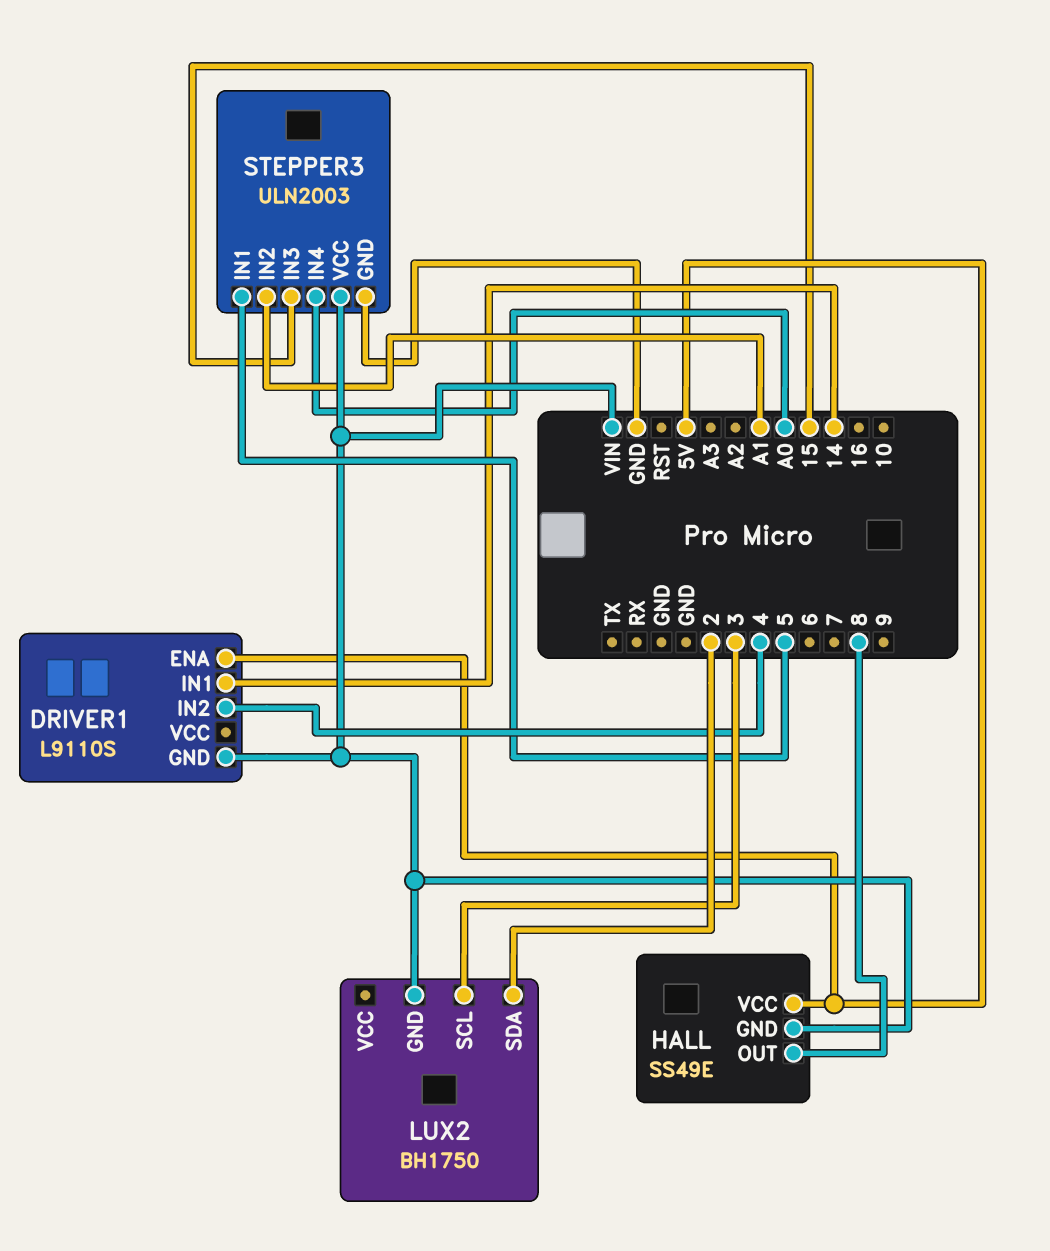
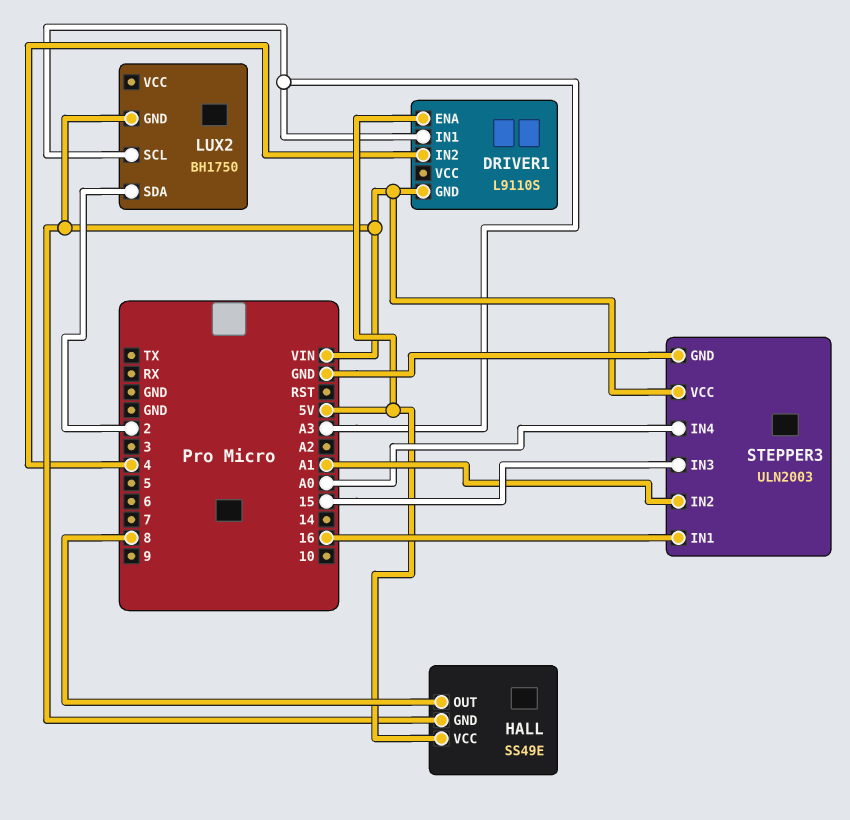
DRIVER1 pin IN1: 14 -> A3
LUX2 pin SCL: 3 -> A3
STEPPER3 pin IN1: 5 -> 16

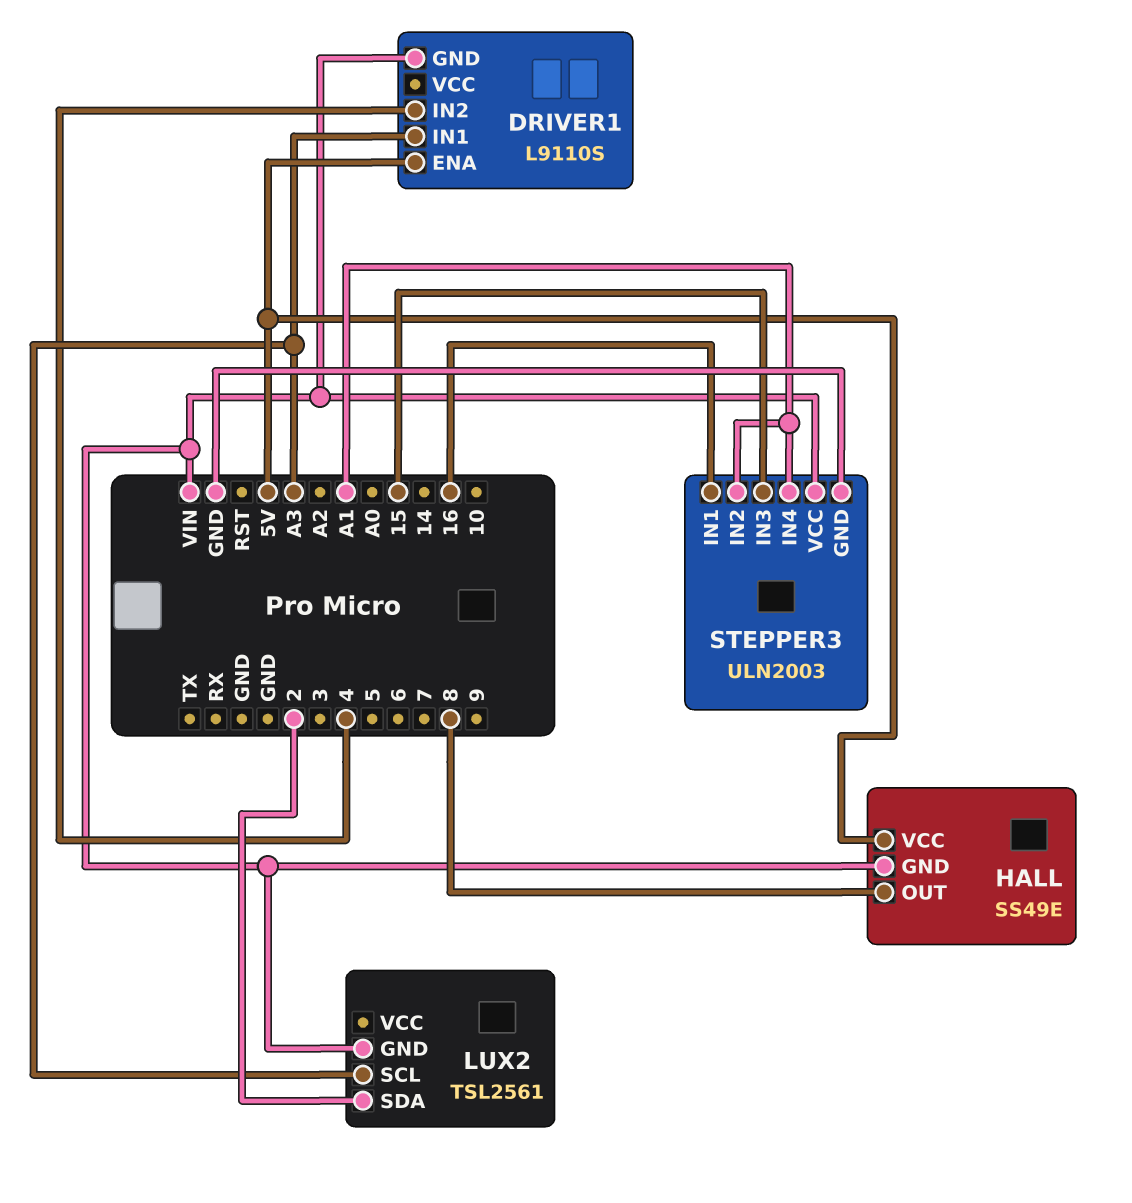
LUX2: BH1750 -> TSL2561
STEPPER3 pin IN4: A0 -> A1

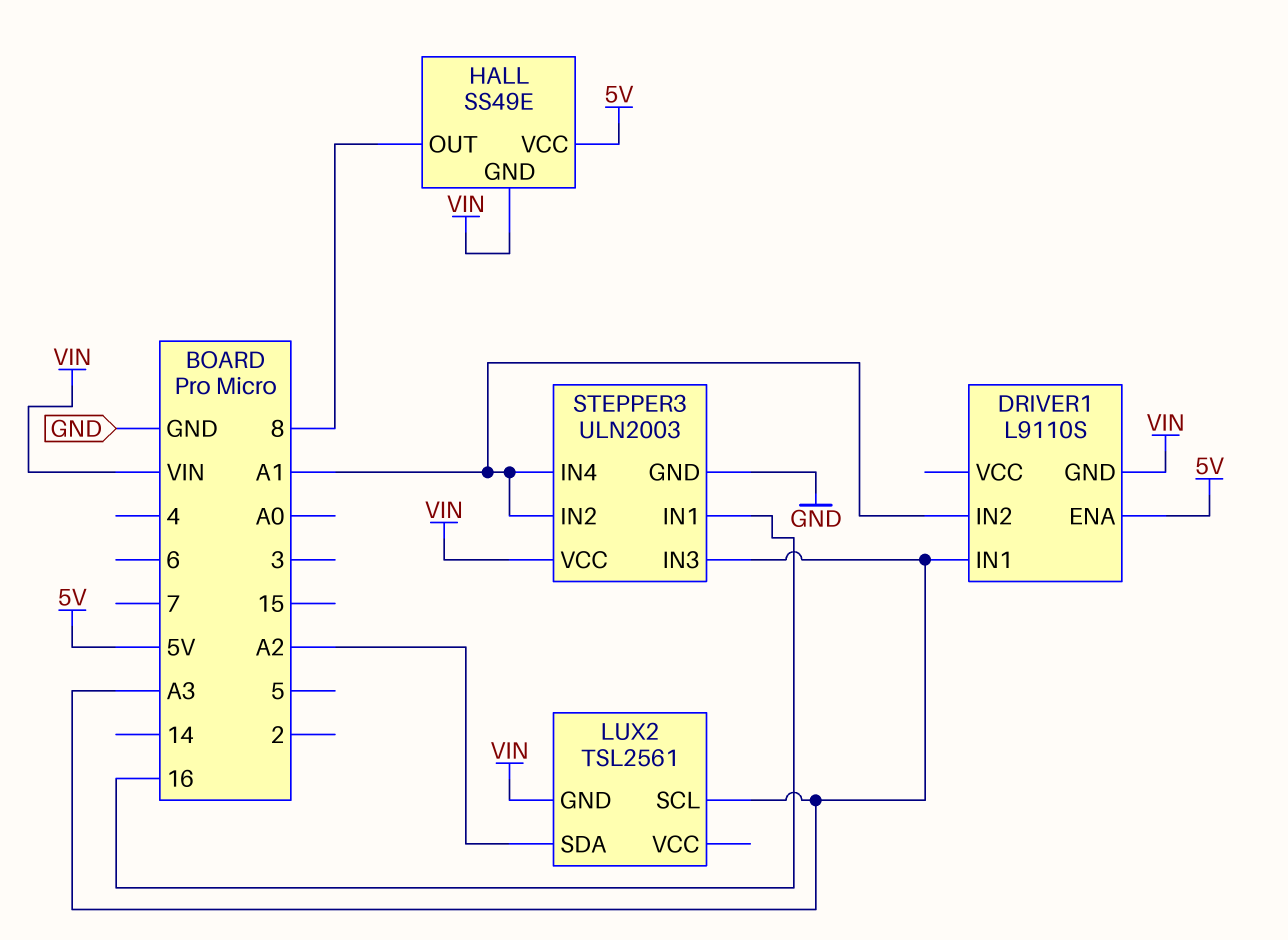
DRIVER1 pin IN2: 4 -> A1
LUX2 pin SDA: 2 -> A2
STEPPER3 pin IN3: 15 -> A3

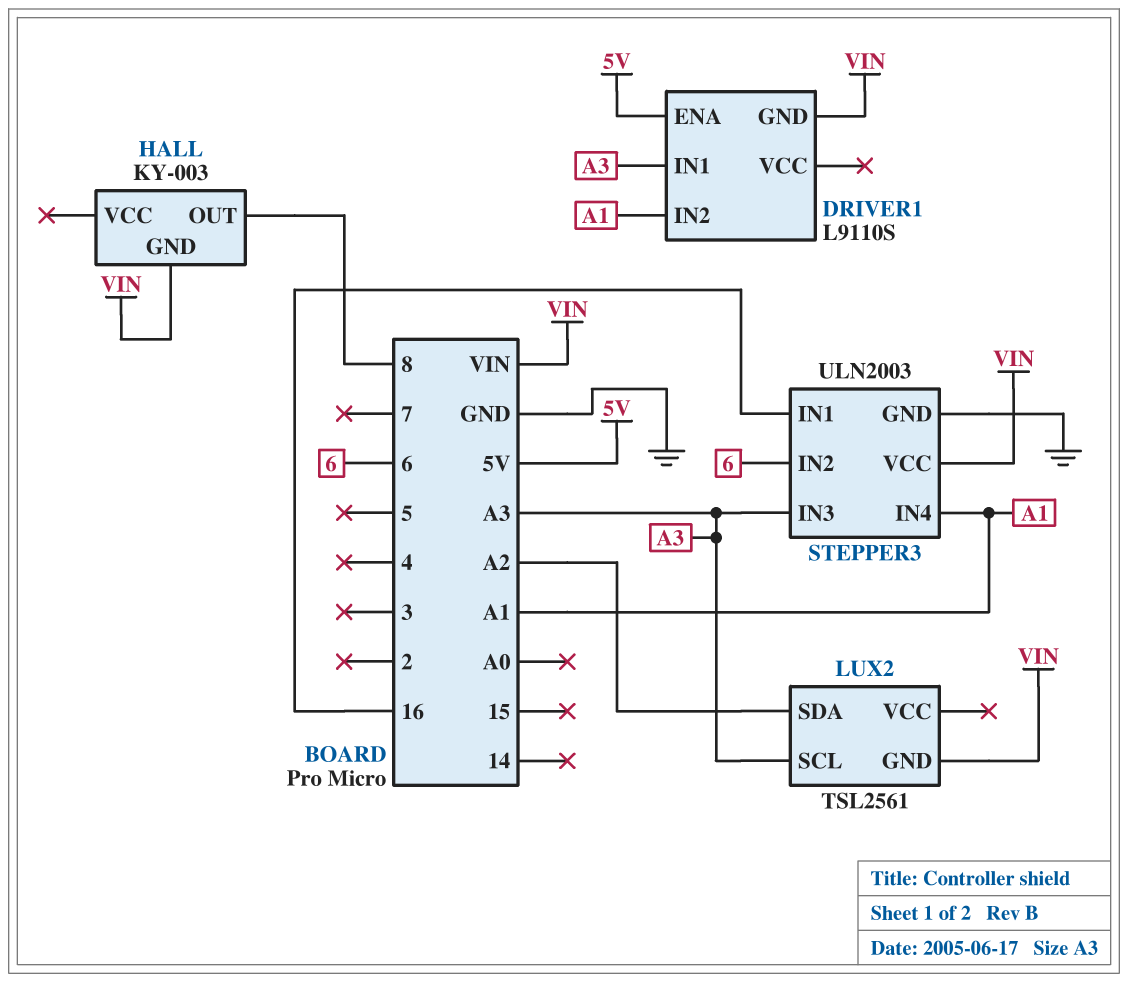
HALL: SS49E -> KY-003
HALL pin VCC: 5V -> none
STEPPER3 pin IN2: A1 -> 6

